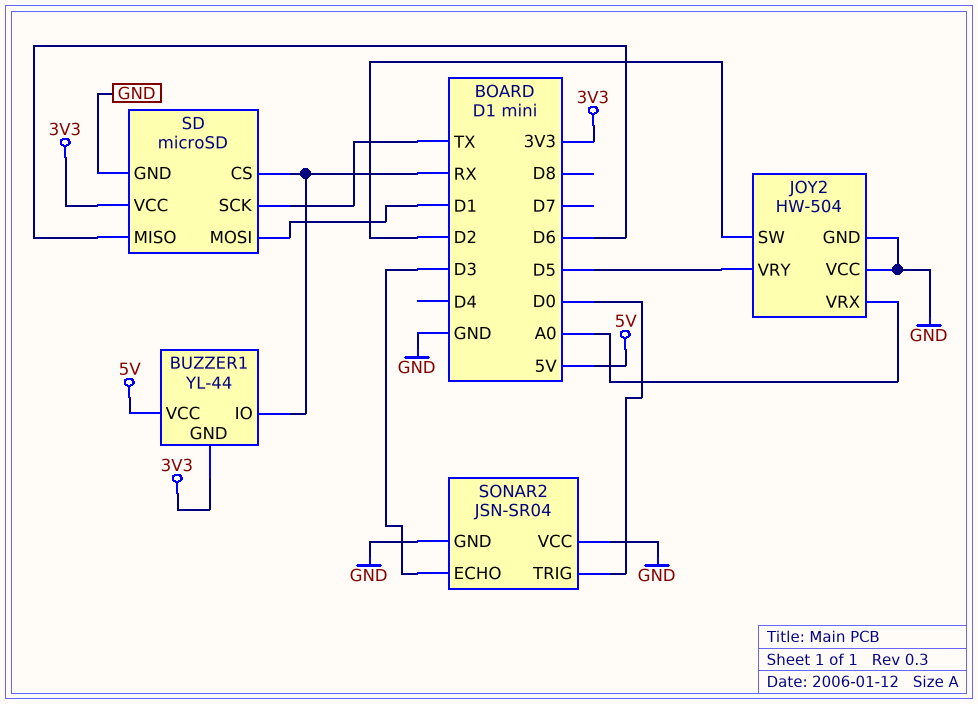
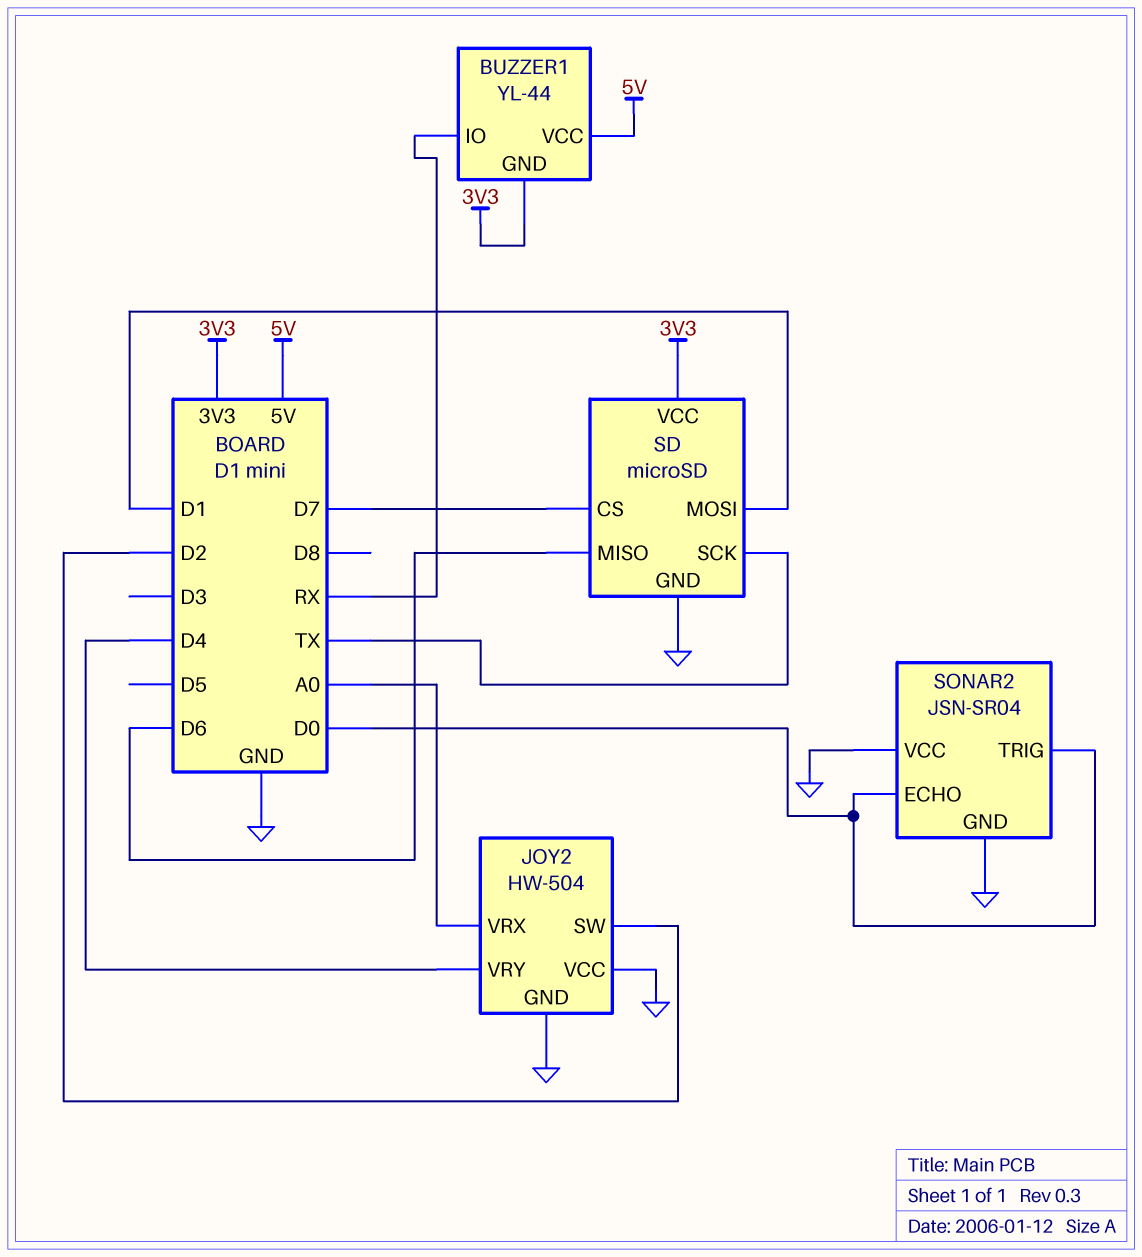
JOY2 pin VRY: D5 -> D4
SD pin CS: RX -> D7
SONAR2 pin ECHO: D3 -> D0

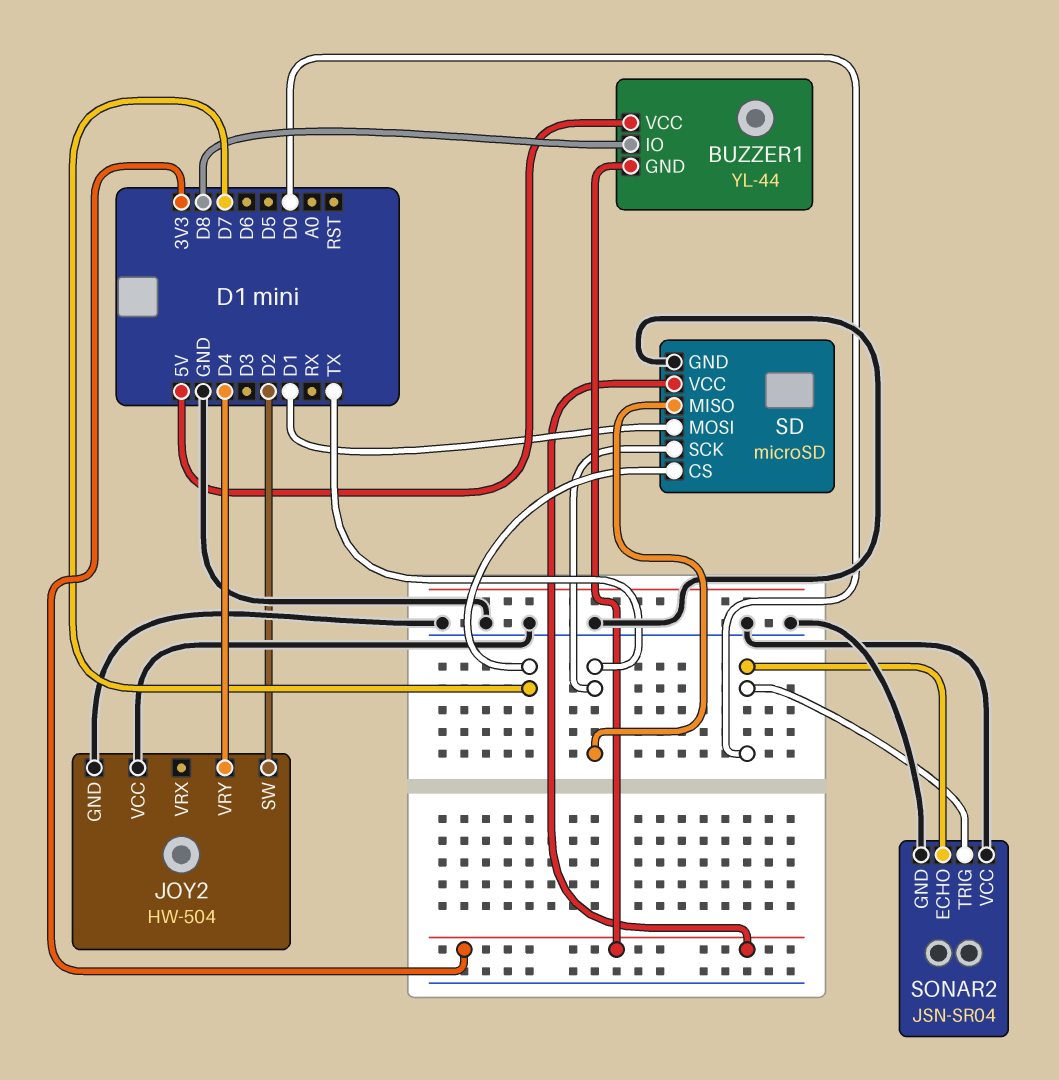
BUZZER1 pin IO: RX -> D8
JOY2 pin VRX: A0 -> none
SD pin MISO: D6 -> TX

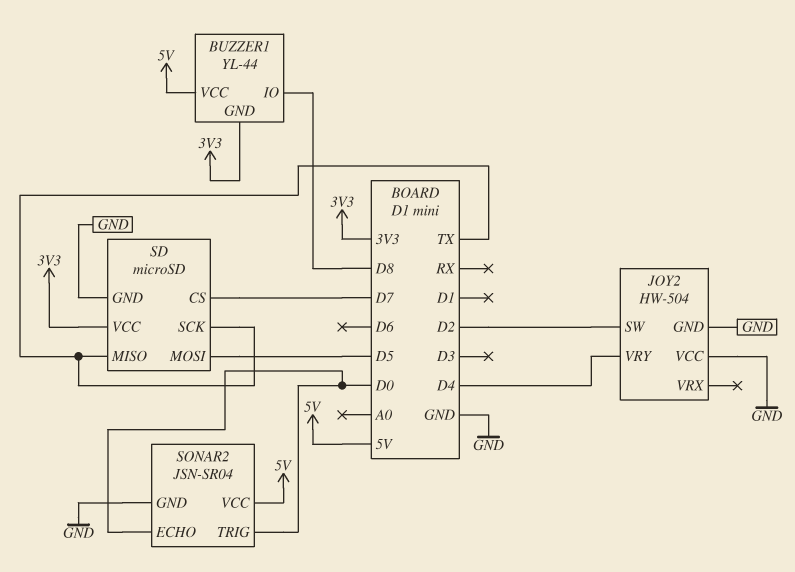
SD pin MOSI: D1 -> D5
SONAR2 pin VCC: GND -> 5V

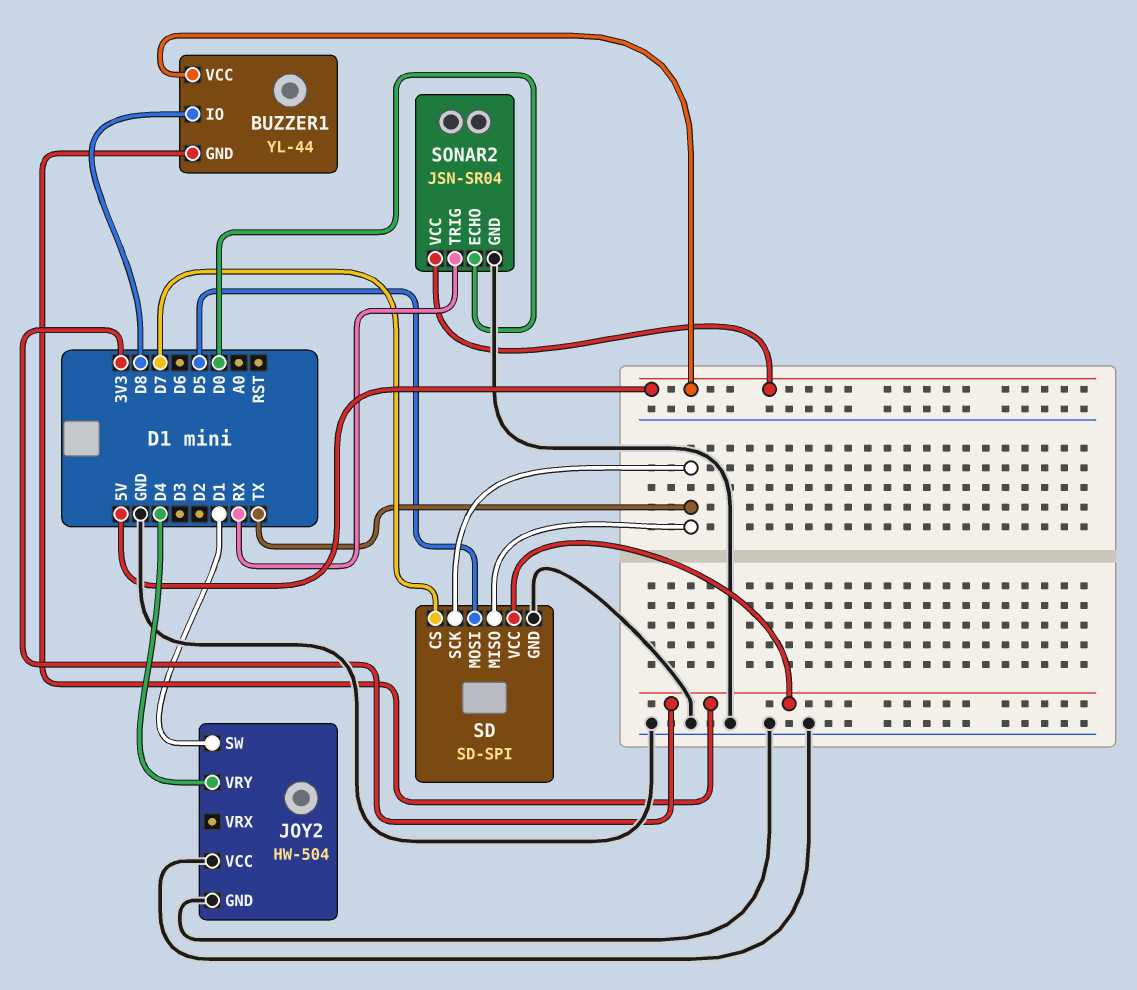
JOY2 pin SW: D2 -> D1
SD: microSD -> SD-SPI
SONAR2 pin TRIG: D0 -> RX

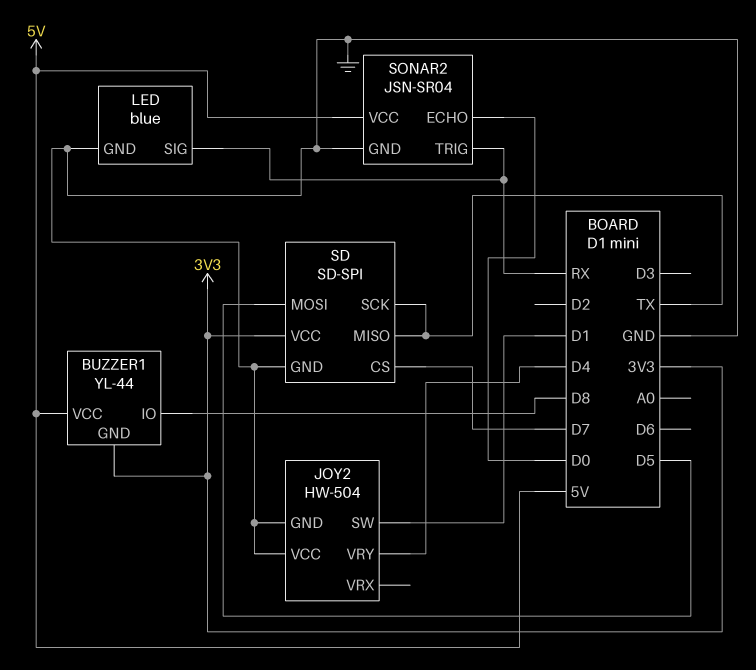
LED: none -> blue
LED pin GND: none -> GND
LED pin SIG: none -> RX

